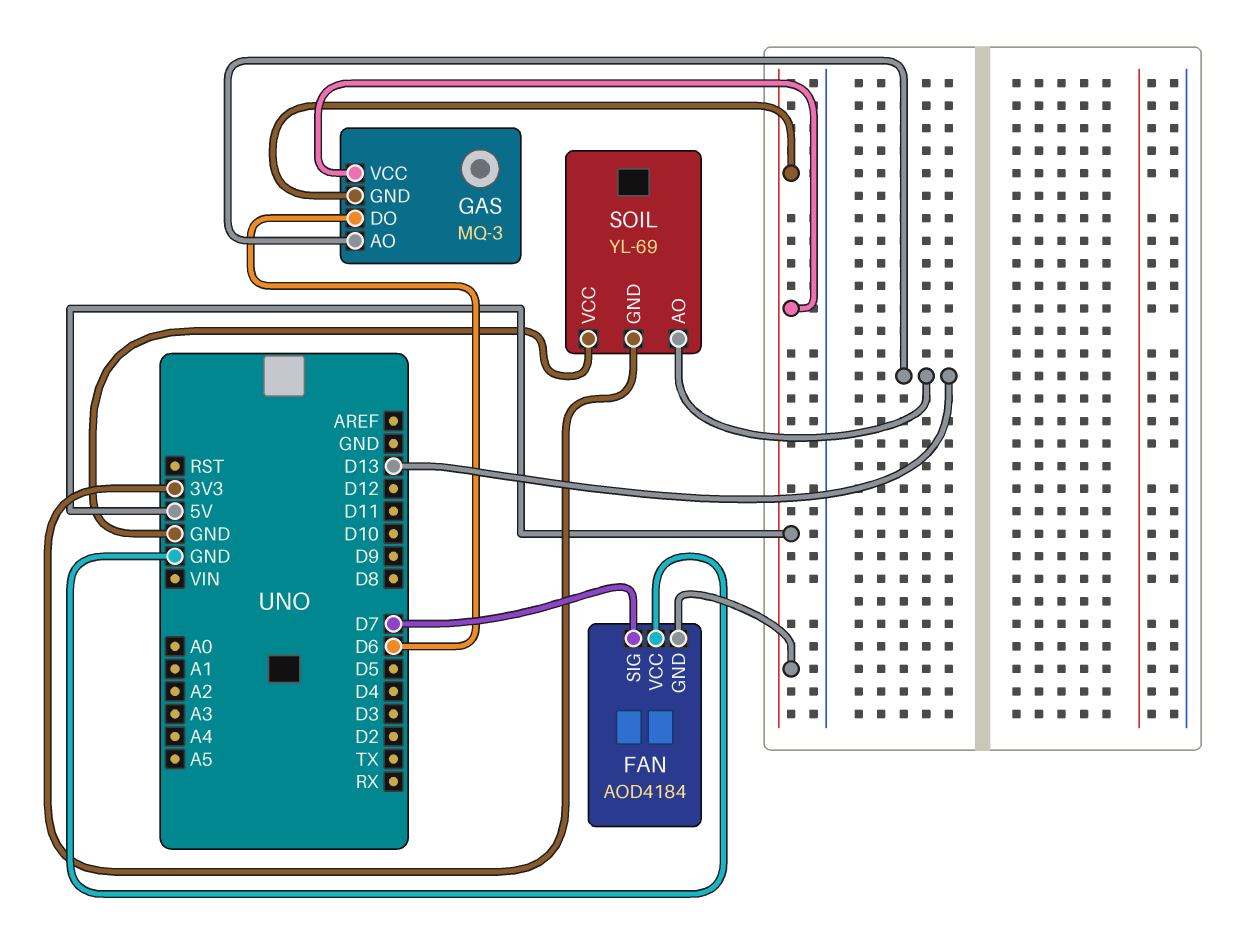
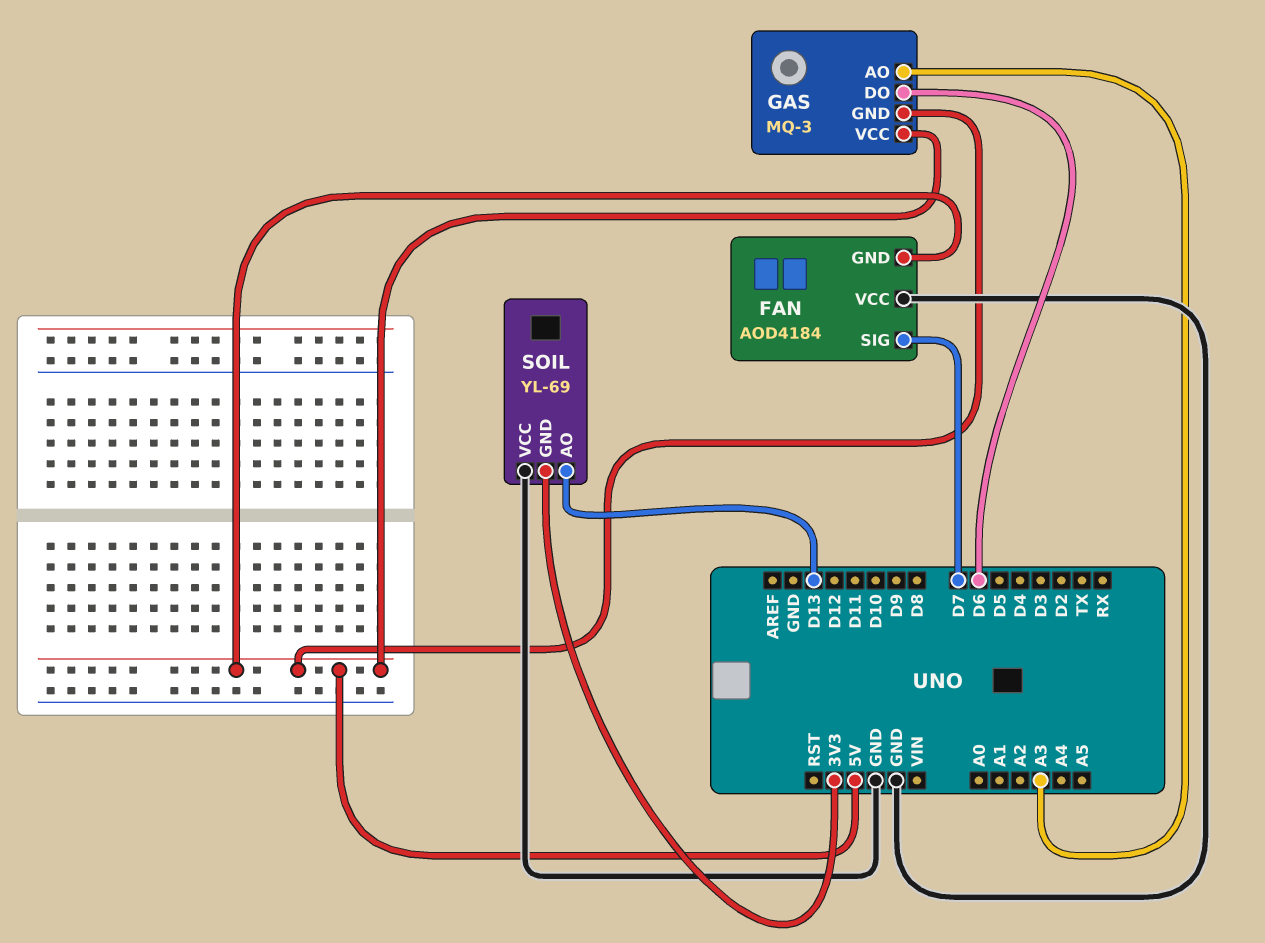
GAS pin AO: D13 -> A3

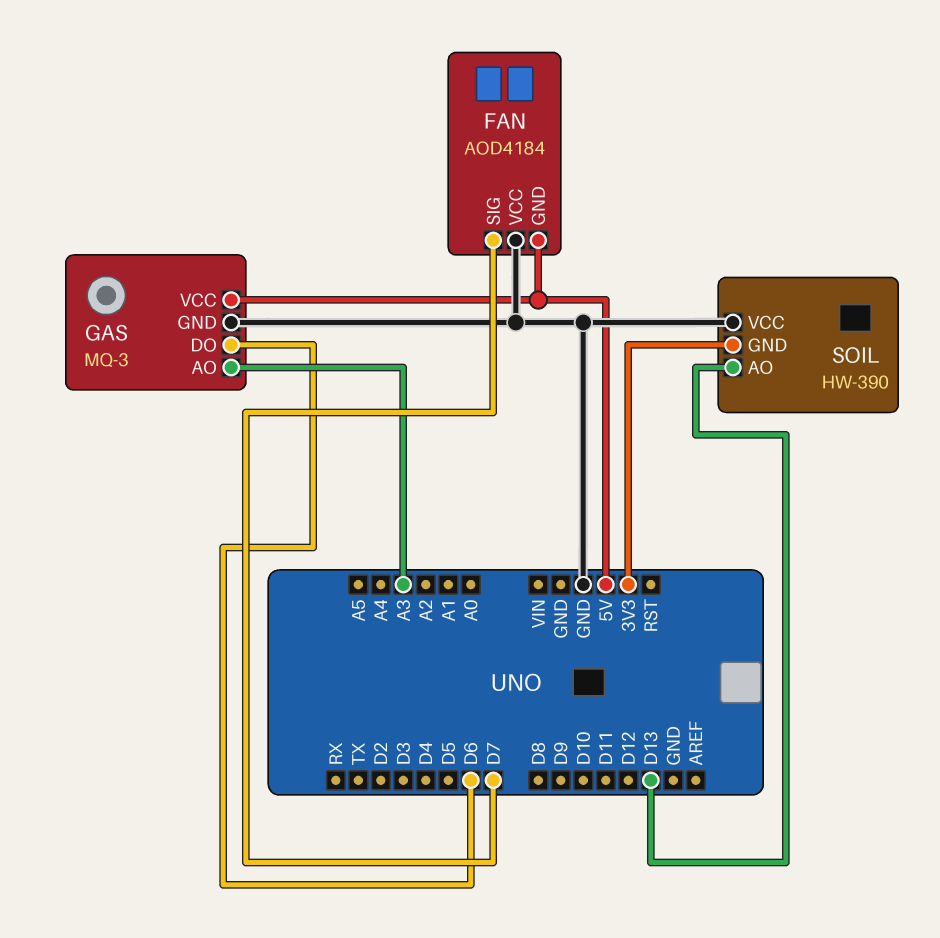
GAS pin GND: 5V -> GND
SOIL: YL-69 -> HW-390

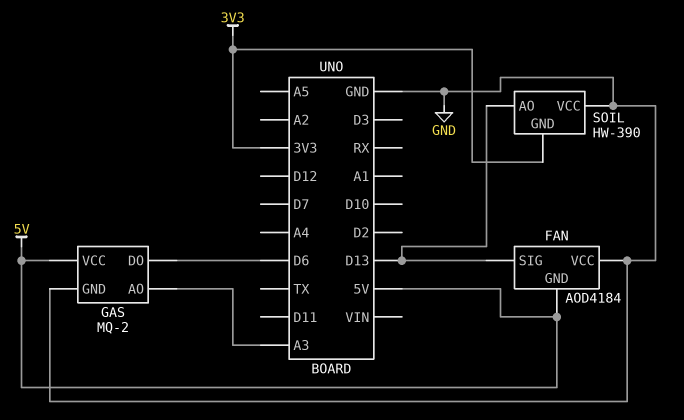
FAN pin SIG: D7 -> D13
GAS: MQ-3 -> MQ-2

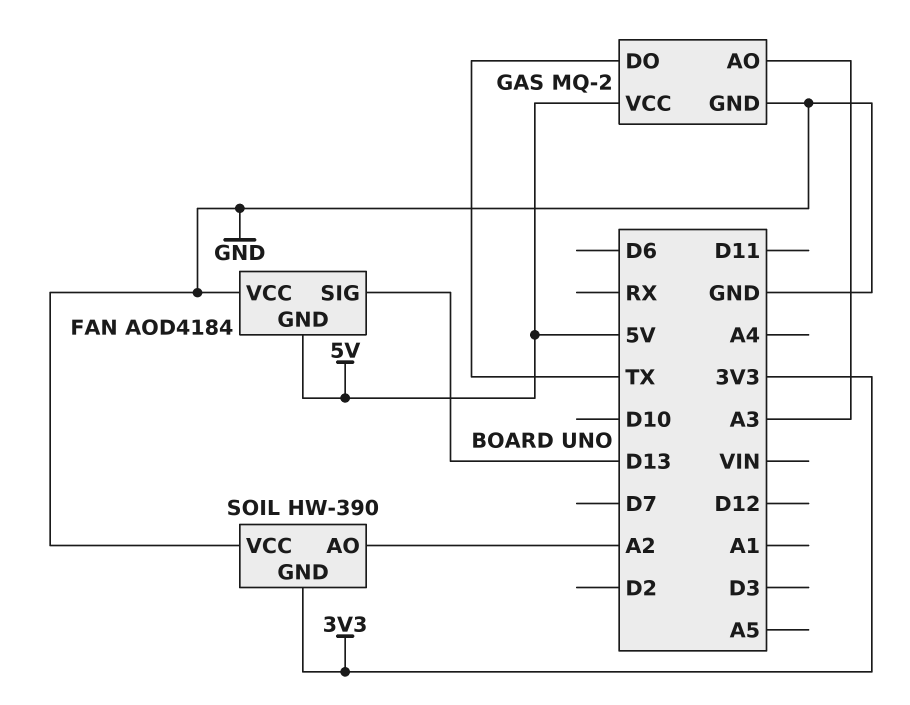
GAS pin DO: D6 -> TX
SOIL pin AO: D13 -> A2

